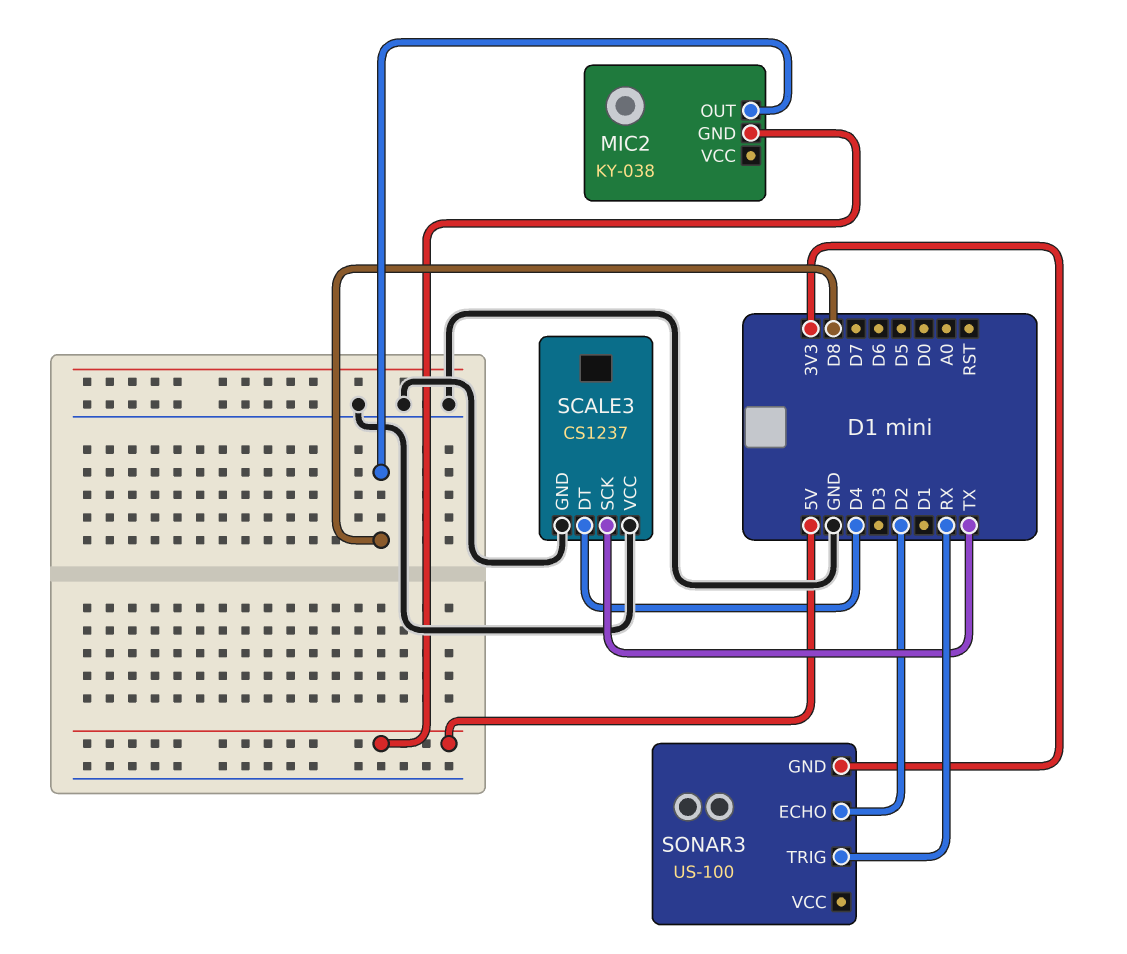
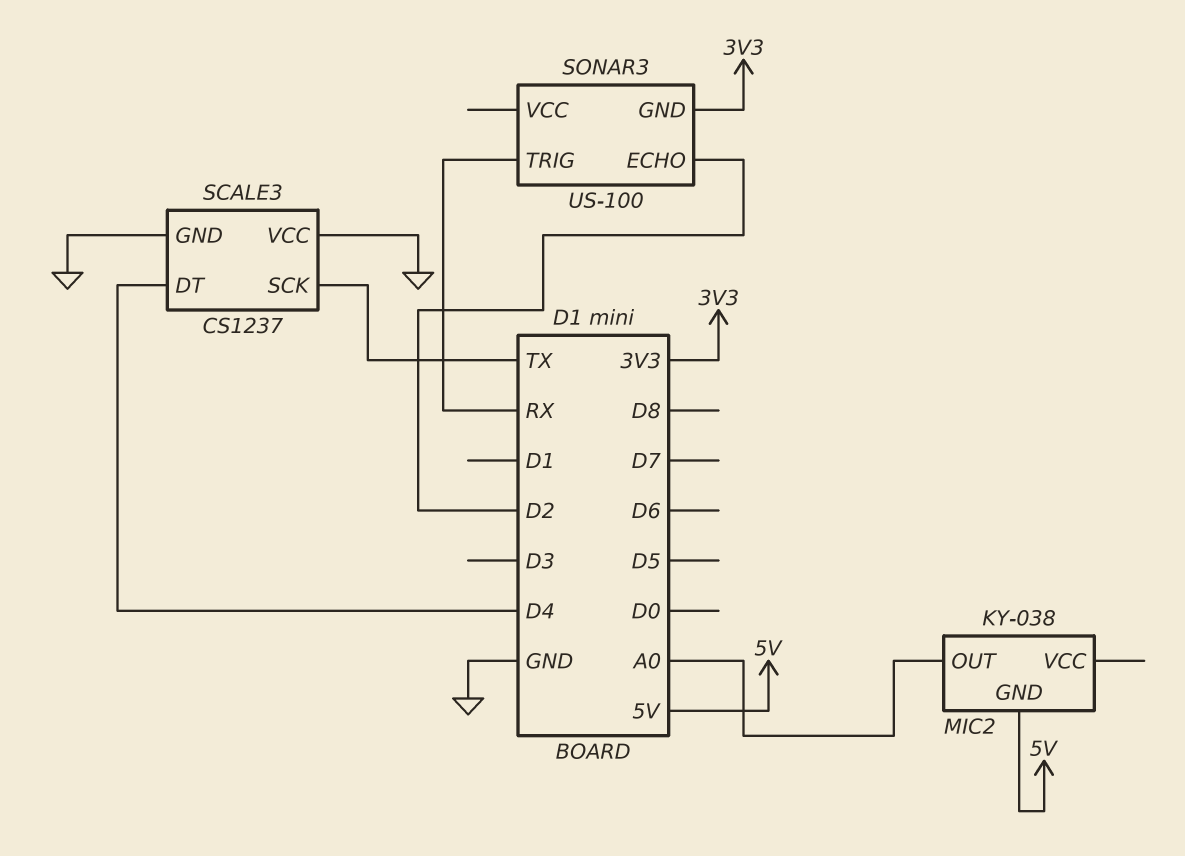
MIC2 pin OUT: D8 -> A0

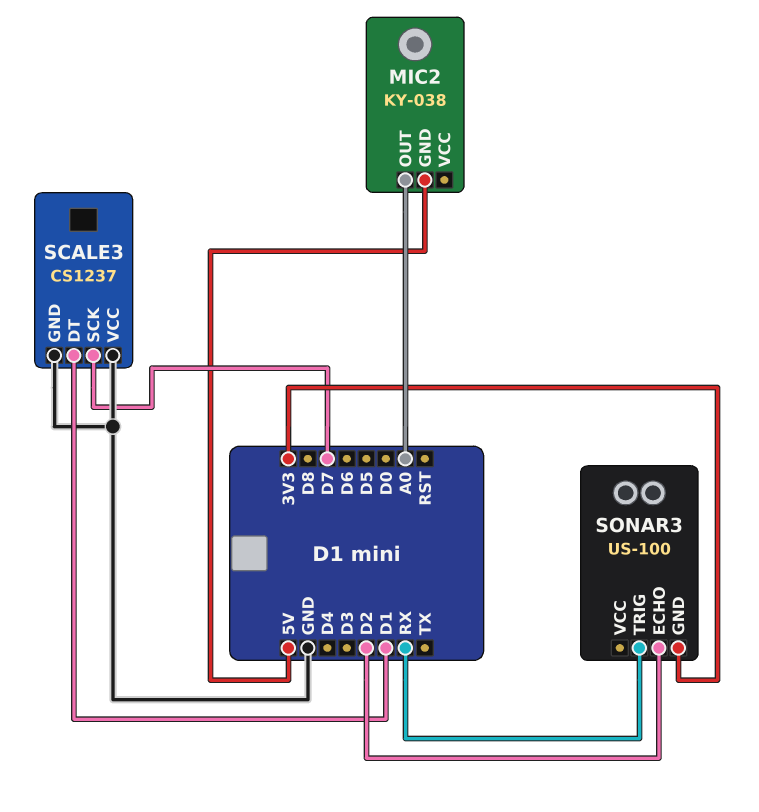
SCALE3 pin DT: D4 -> D1
SCALE3 pin SCK: TX -> D7

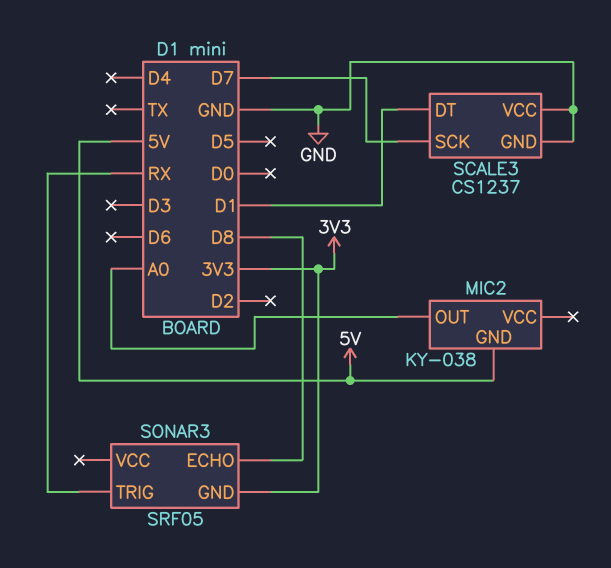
SONAR3: US-100 -> SRF05
SONAR3 pin ECHO: D2 -> D8

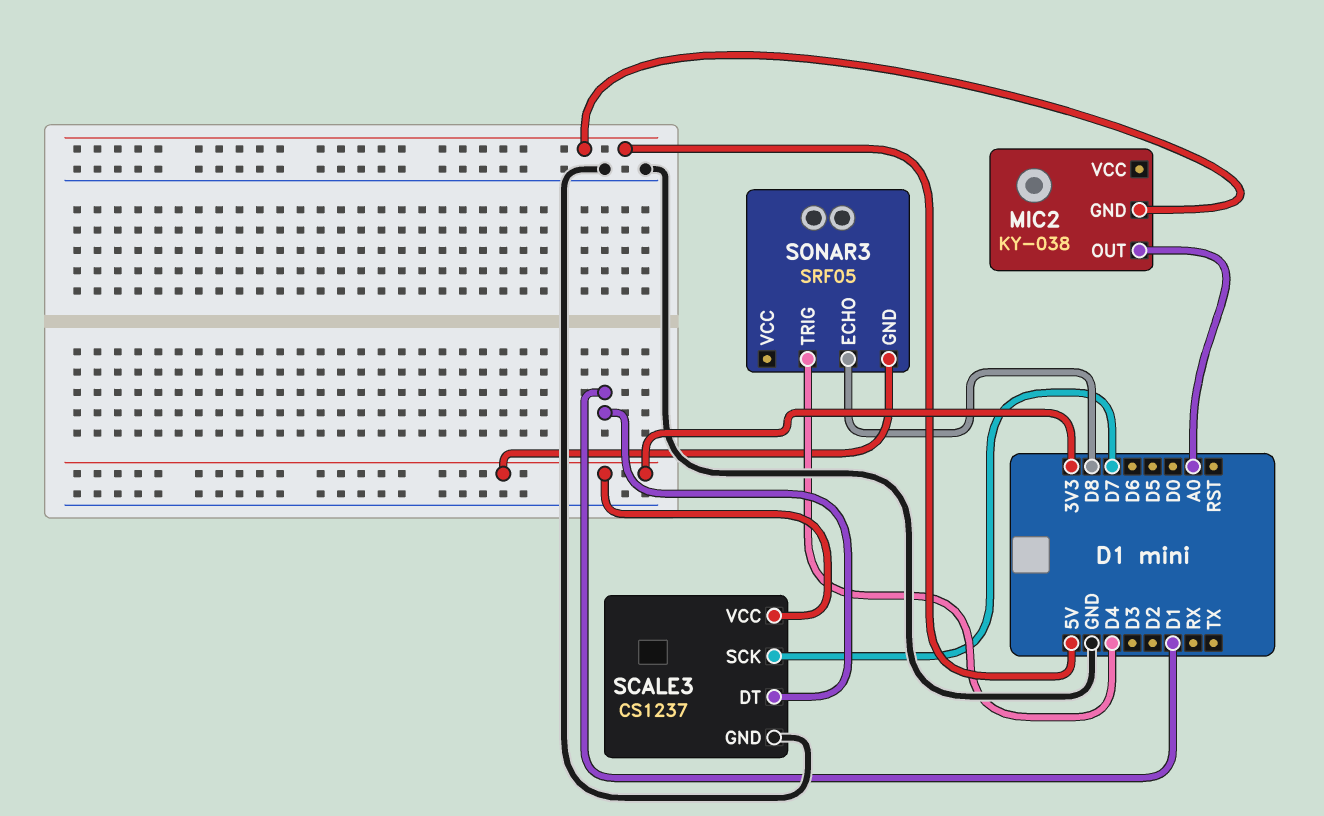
SCALE3 pin VCC: GND -> 3V3
SONAR3 pin TRIG: RX -> D4

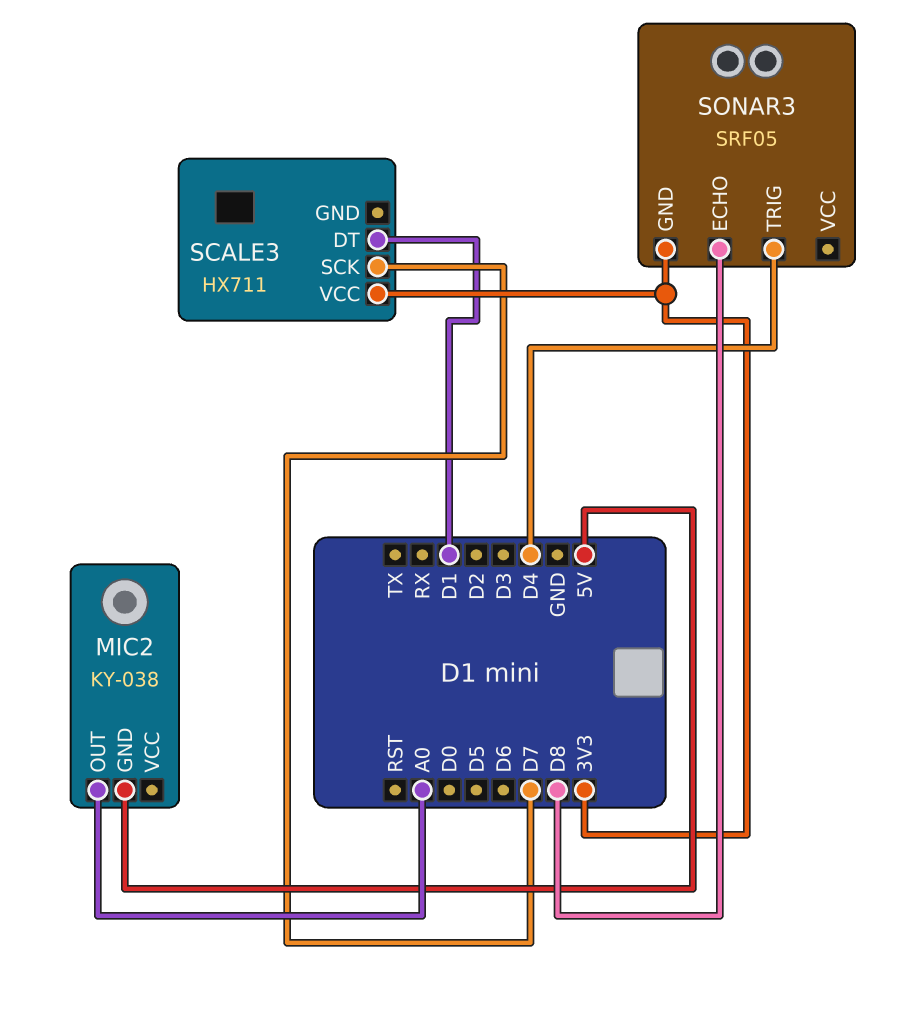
SCALE3: CS1237 -> HX711
SCALE3 pin GND: GND -> none

